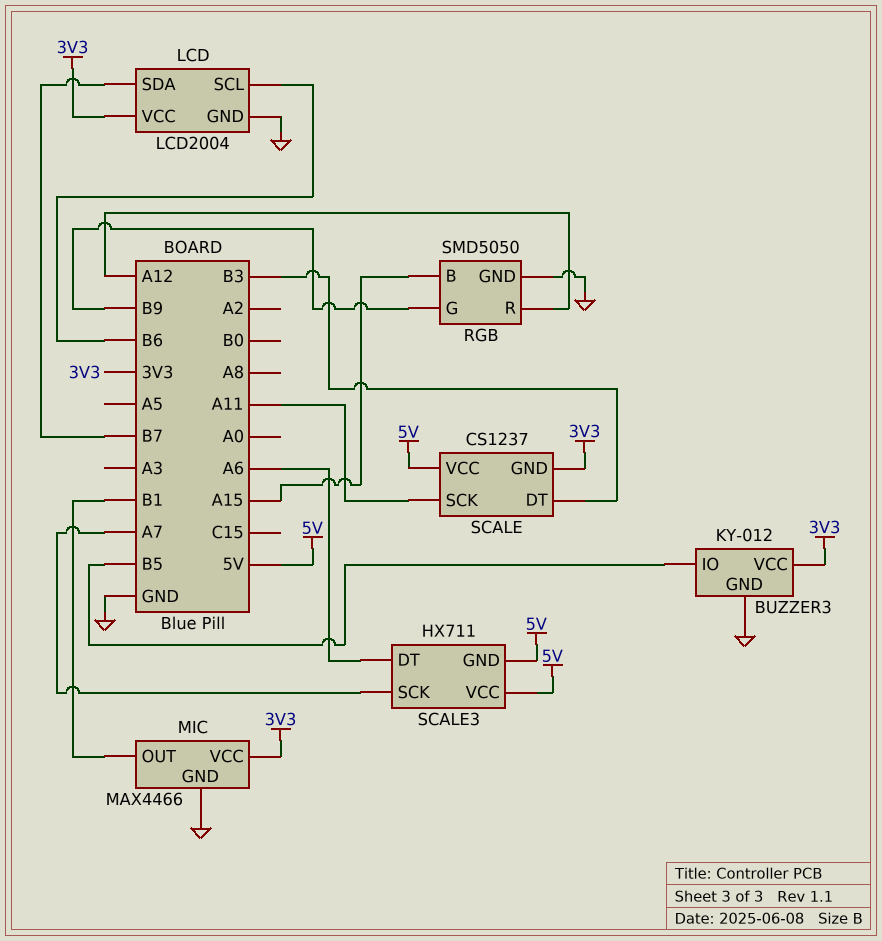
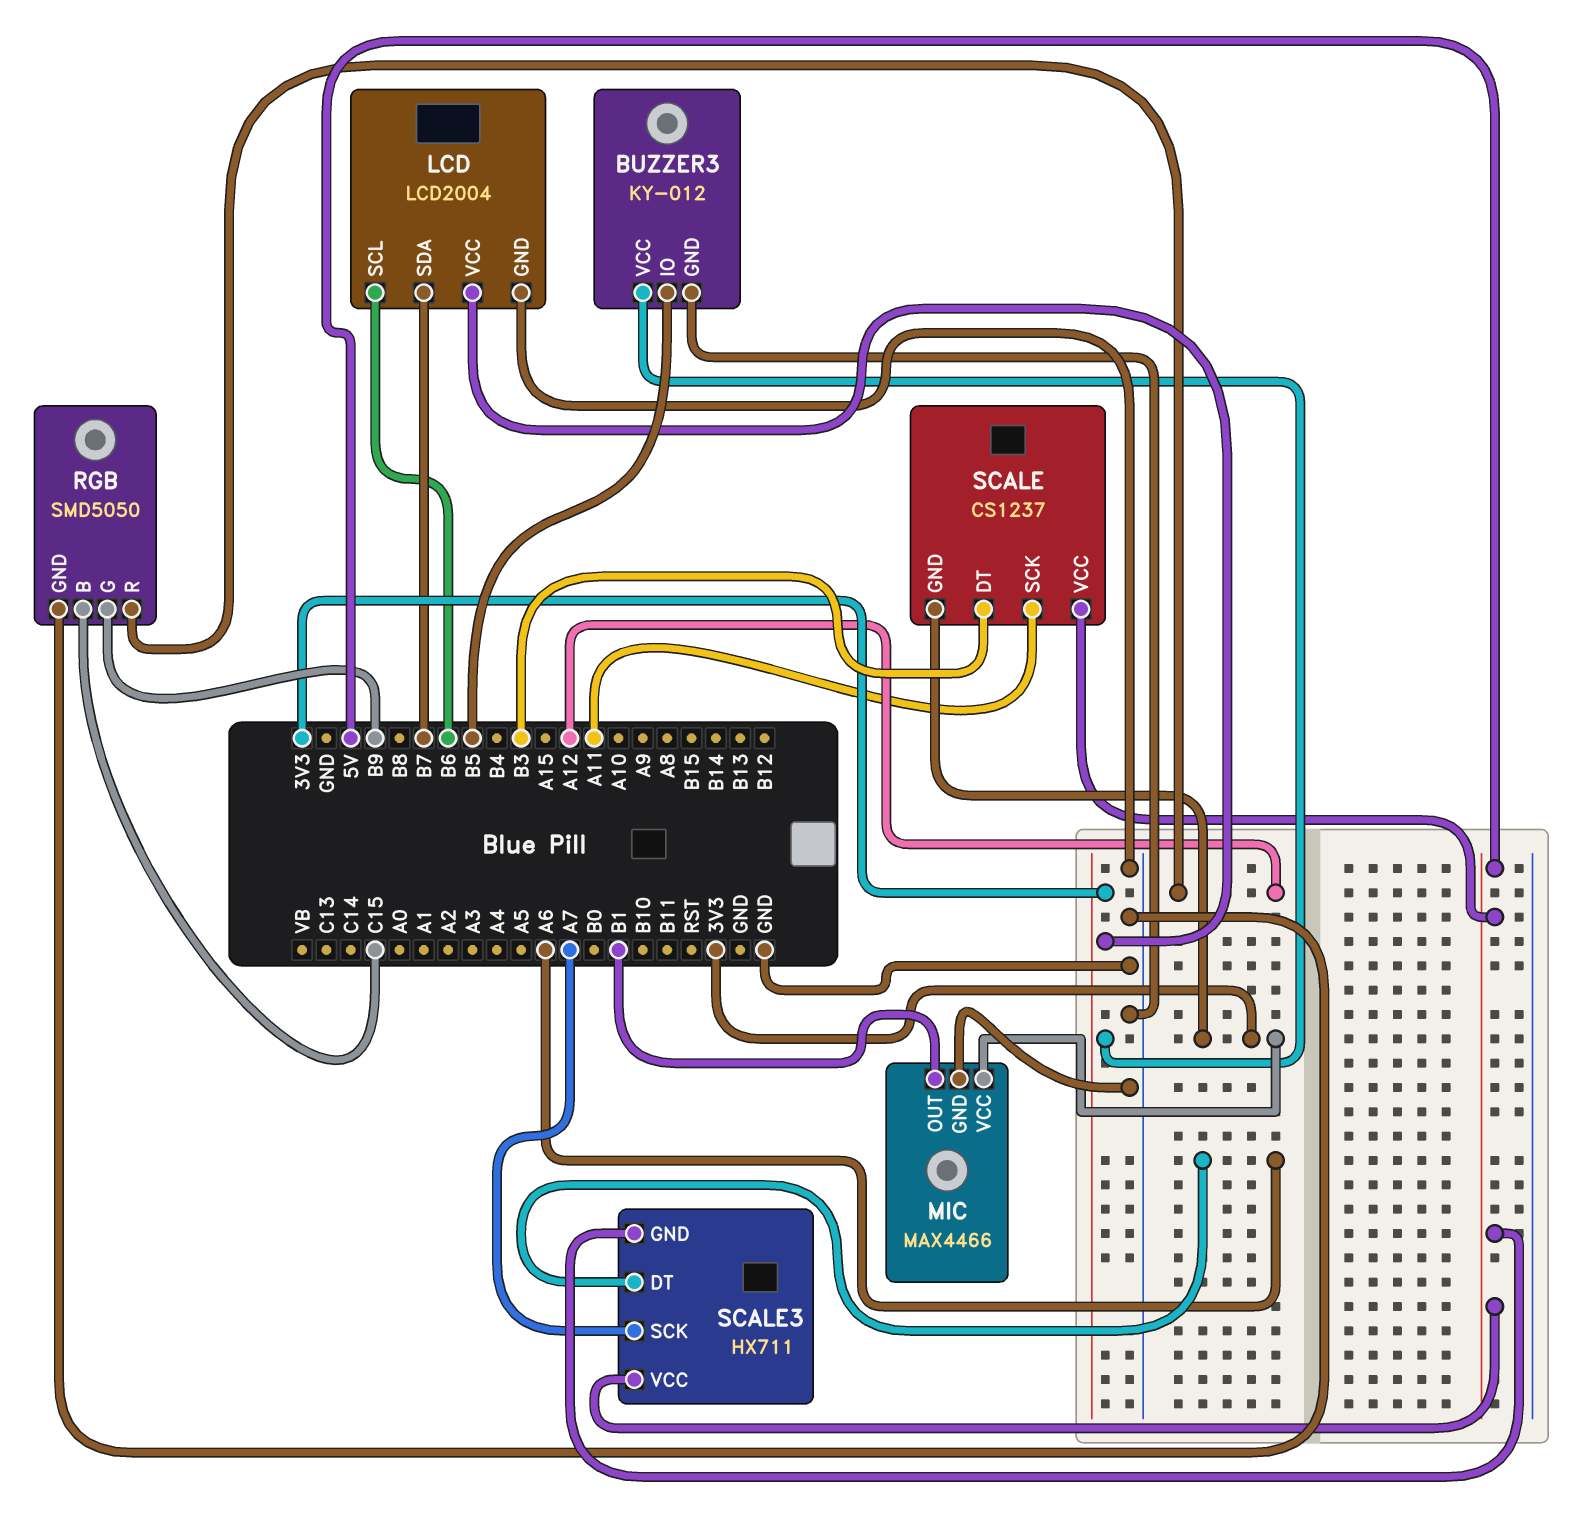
RGB pin B: A15 -> C15

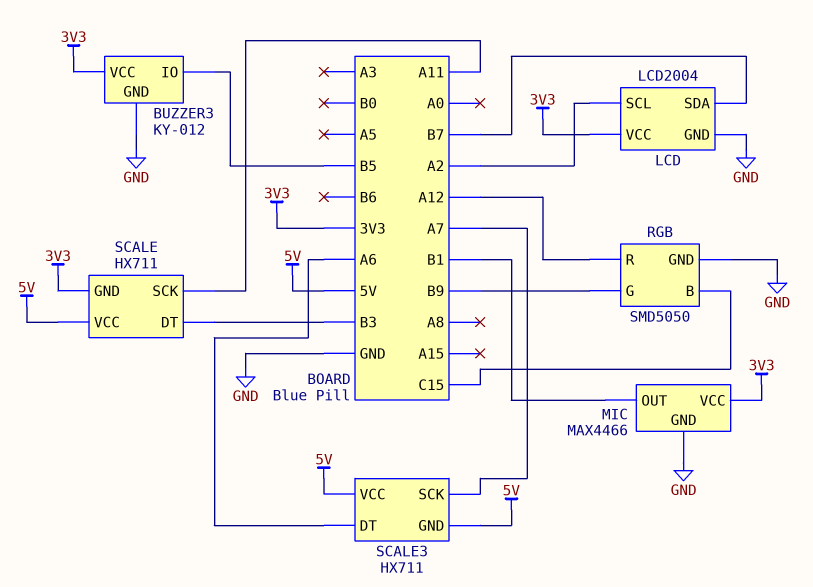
LCD pin SCL: B6 -> A2
SCALE: CS1237 -> HX711

